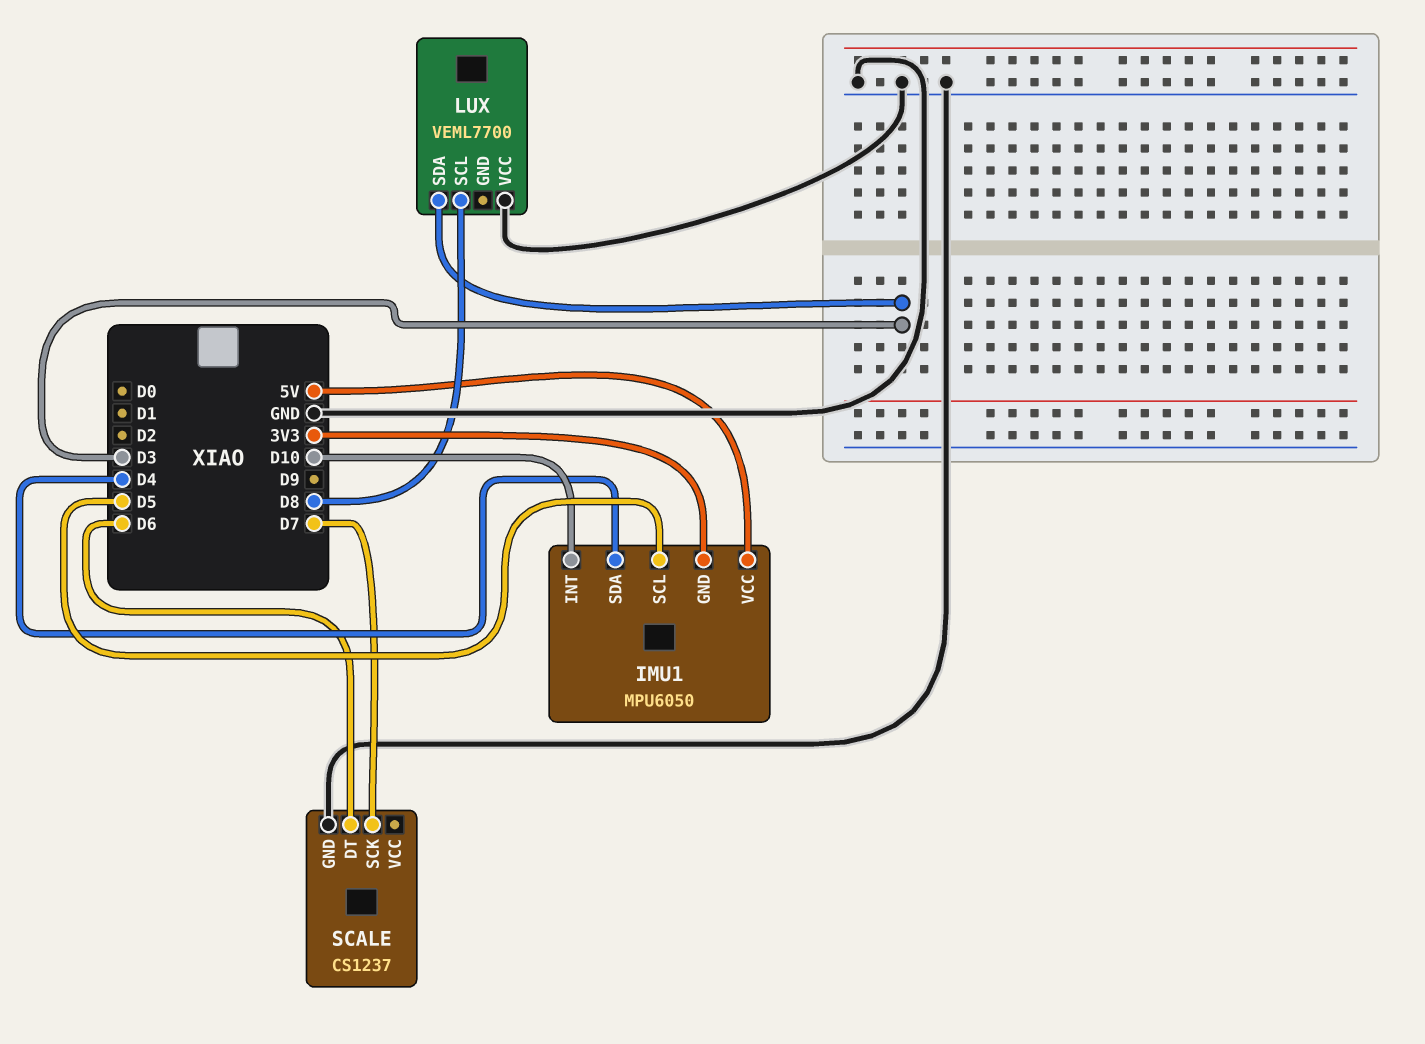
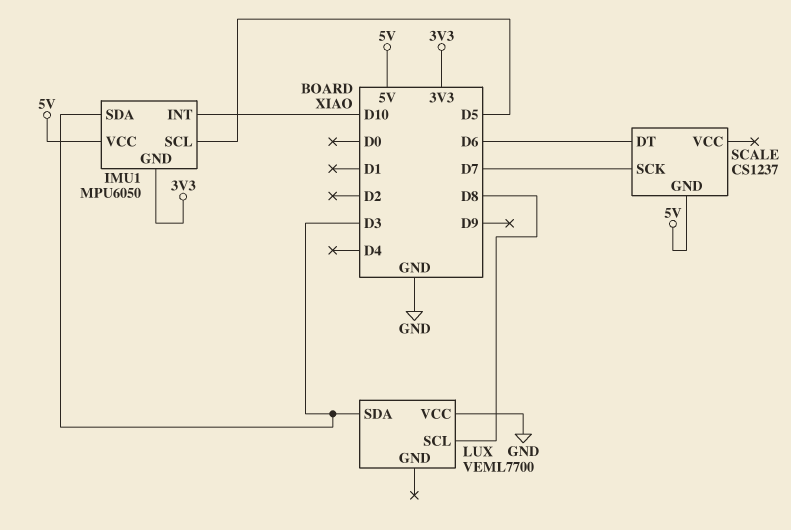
IMU1 pin SDA: D4 -> D3
SCALE pin GND: GND -> 5V

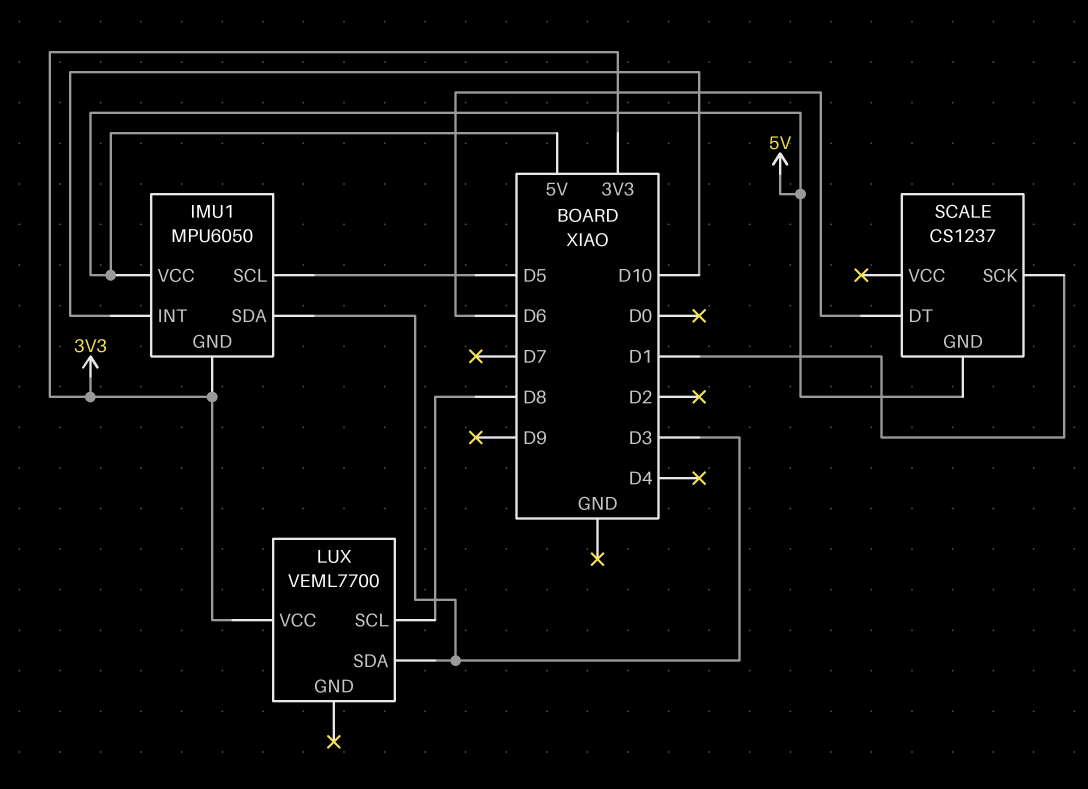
LUX pin VCC: GND -> 3V3
SCALE pin SCK: D7 -> D1

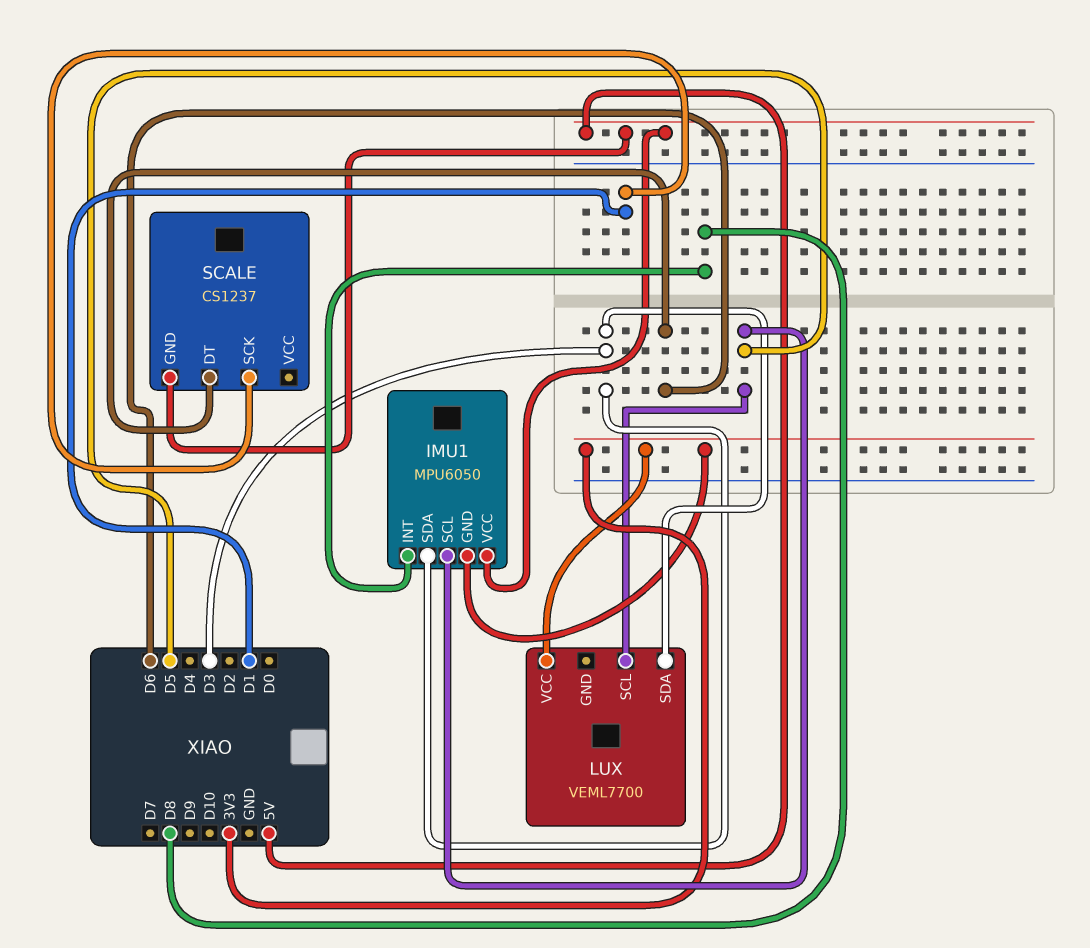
IMU1 pin INT: D10 -> D8
LUX pin SCL: D8 -> D5

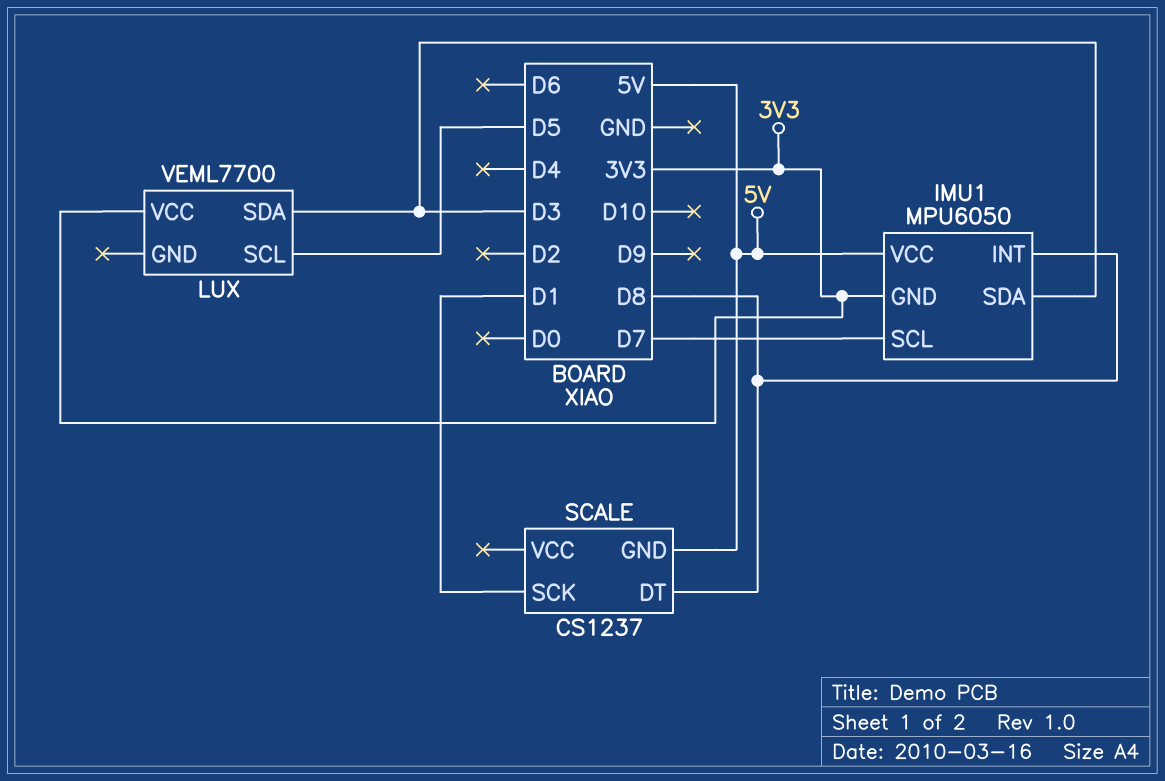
IMU1 pin SCL: D5 -> D7
SCALE pin DT: D6 -> D8

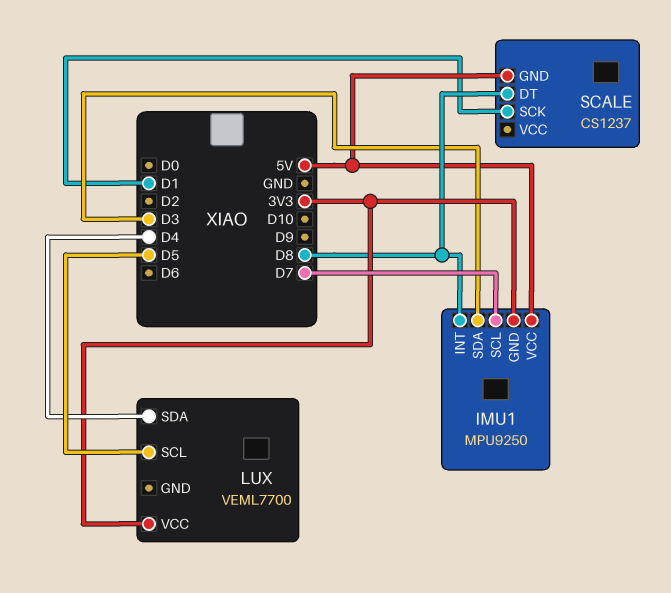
IMU1: MPU6050 -> MPU9250
LUX pin SDA: D3 -> D4

